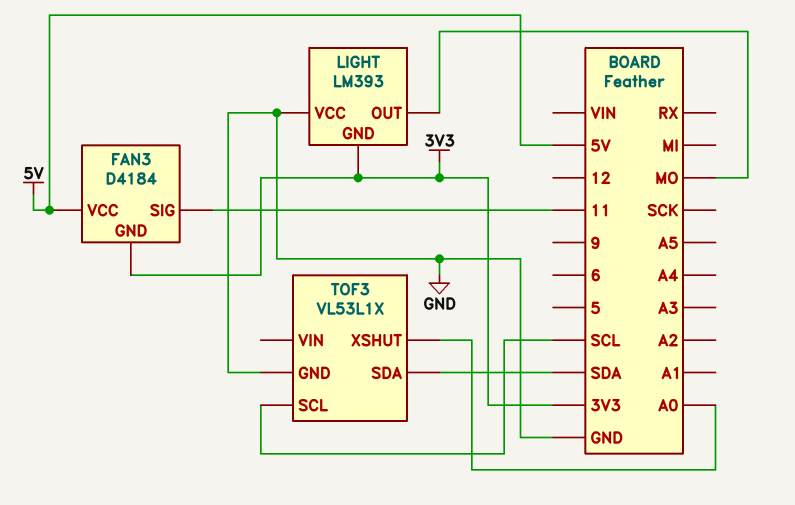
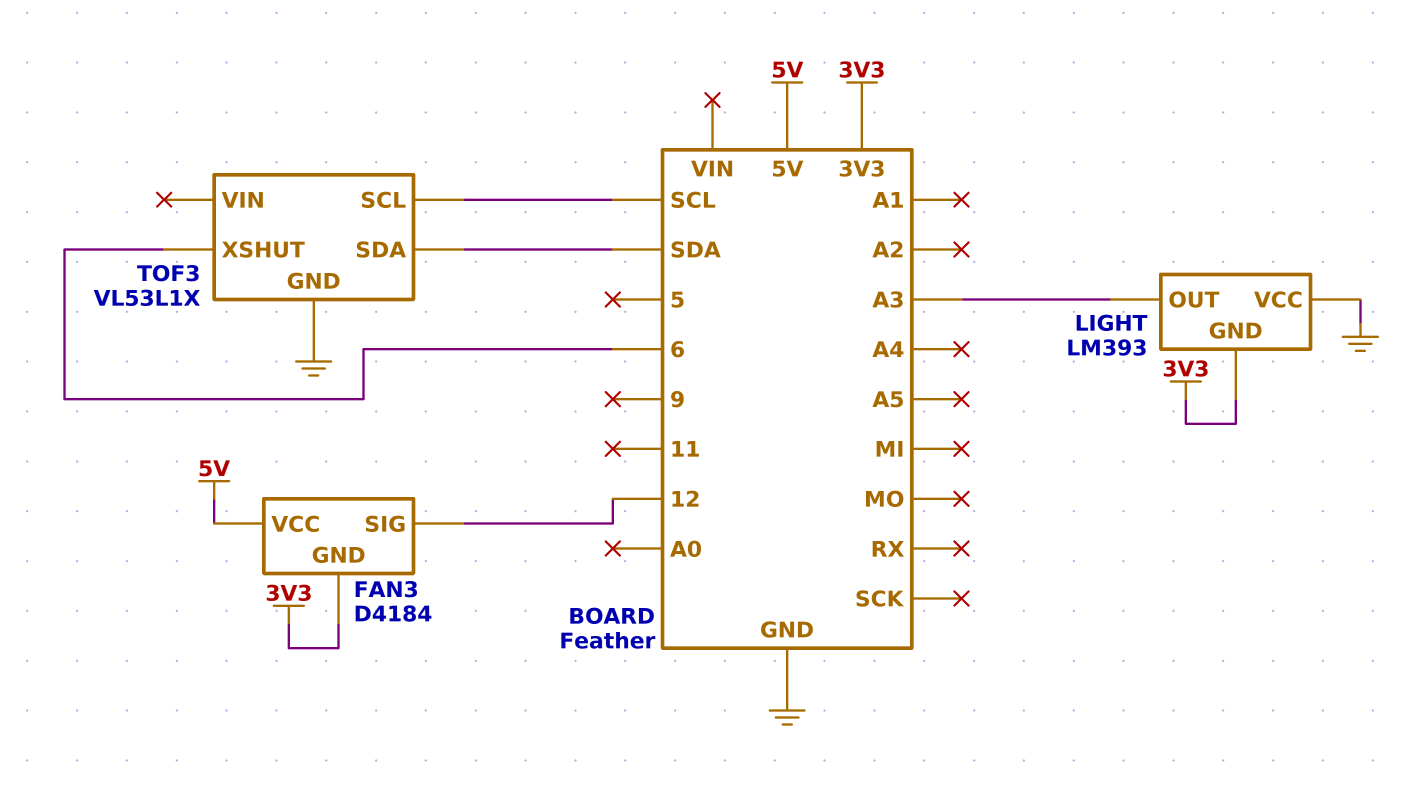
FAN3 pin SIG: 11 -> 12
LIGHT pin OUT: MO -> A3
TOF3 pin XSHUT: A0 -> 6

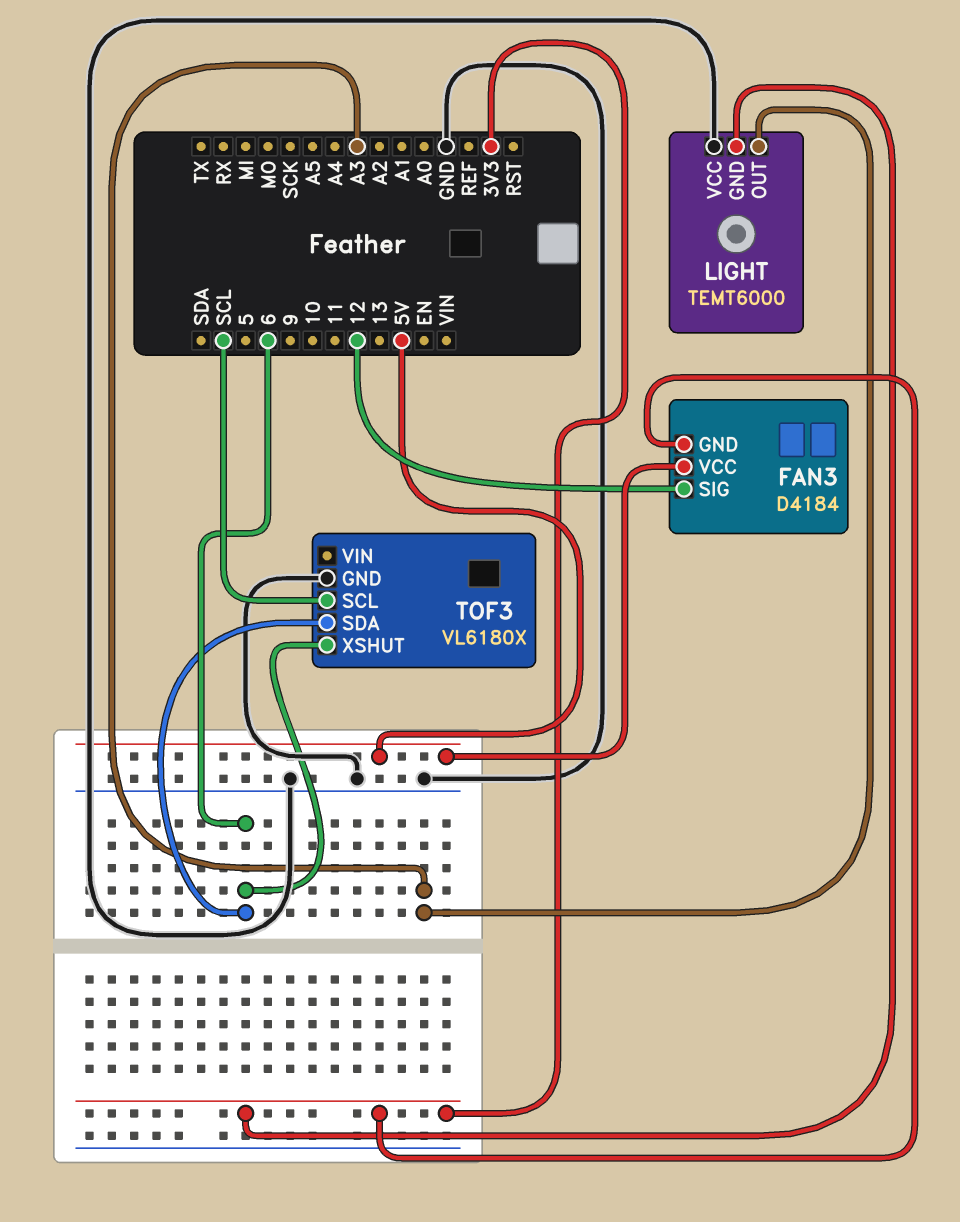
LIGHT: LM393 -> TEMT6000
TOF3: VL53L1X -> VL6180X
TOF3 pin SDA: SDA -> 6

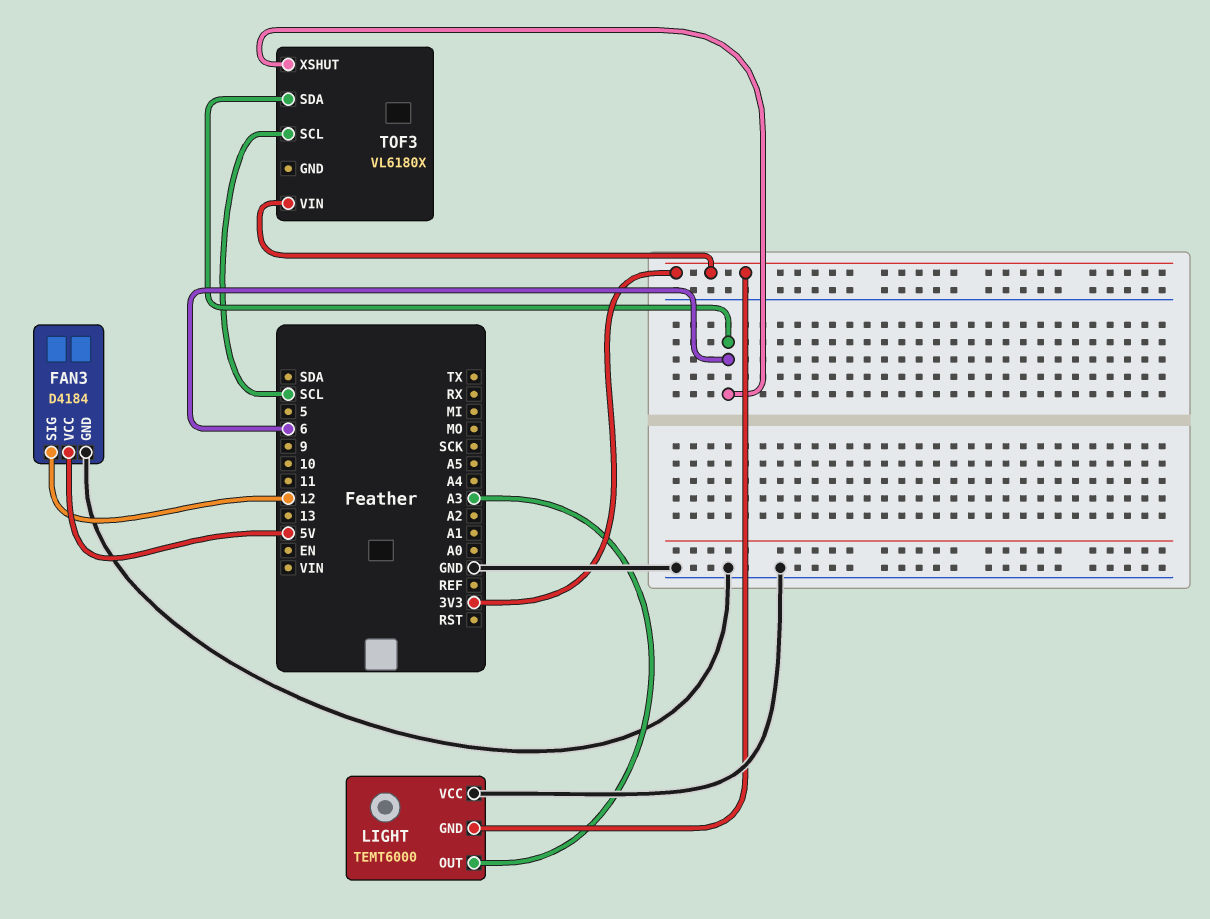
FAN3 pin GND: 3V3 -> GND
TOF3 pin GND: GND -> none
TOF3 pin VIN: none -> 3V3

